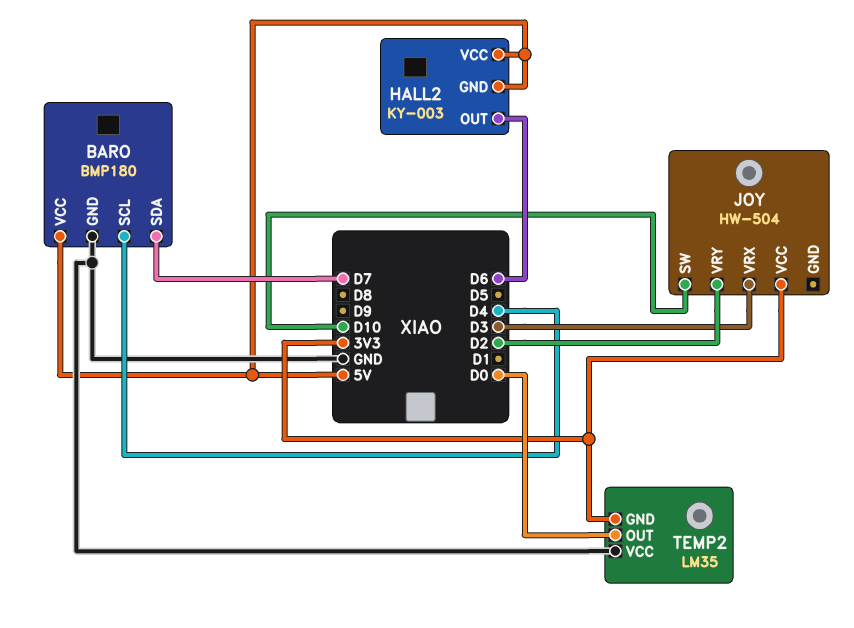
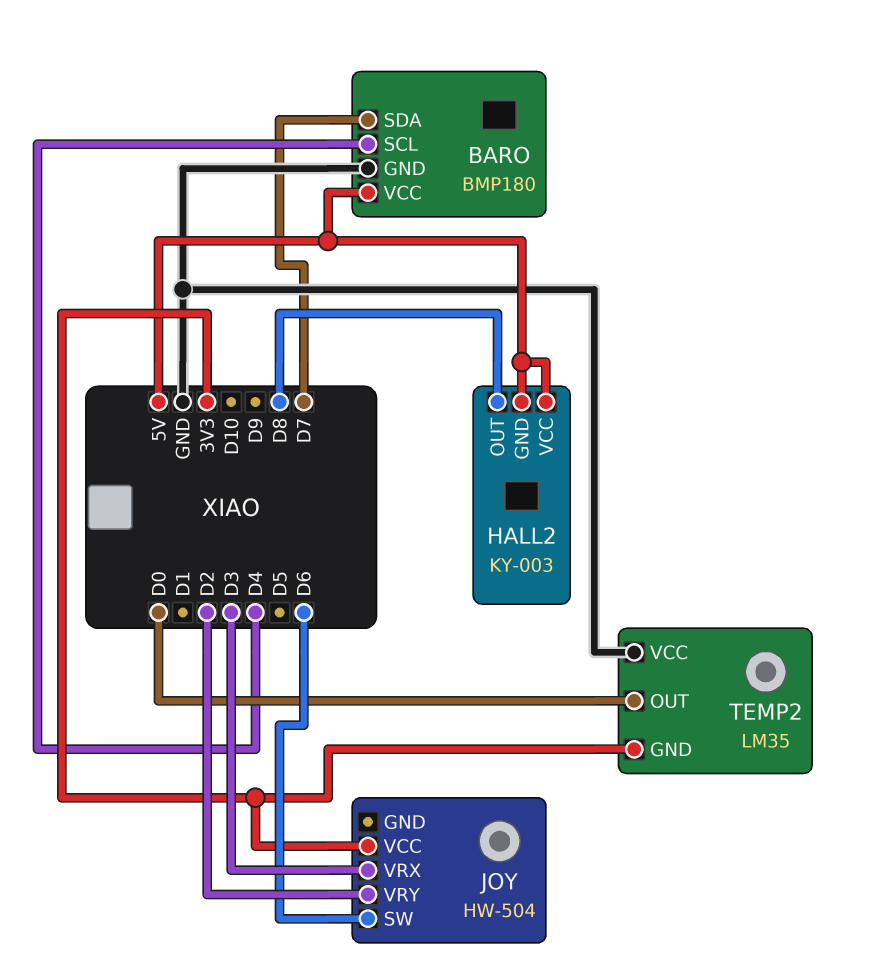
HALL2 pin OUT: D6 -> D8
JOY pin SW: D10 -> D6

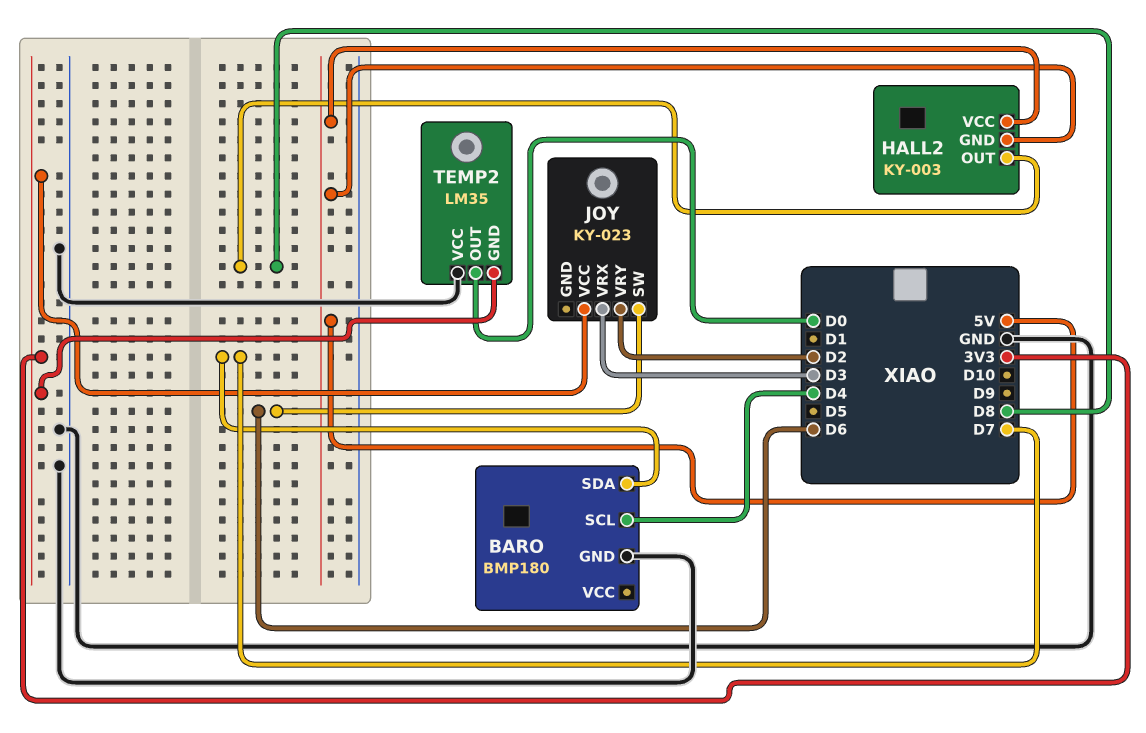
BARO pin VCC: 5V -> none
JOY: HW-504 -> KY-023

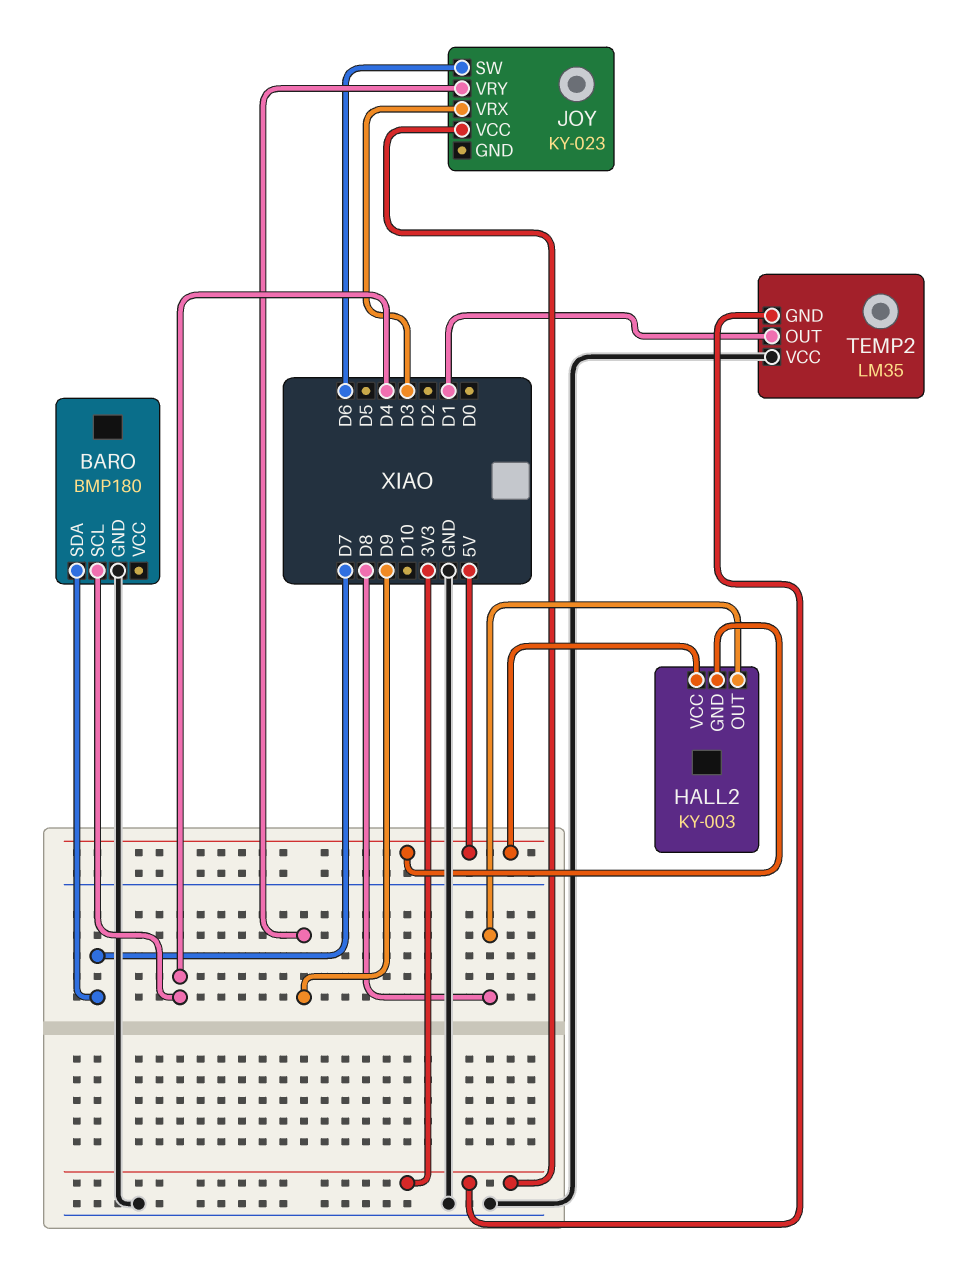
JOY pin VRY: D2 -> D9
TEMP2 pin OUT: D0 -> D1

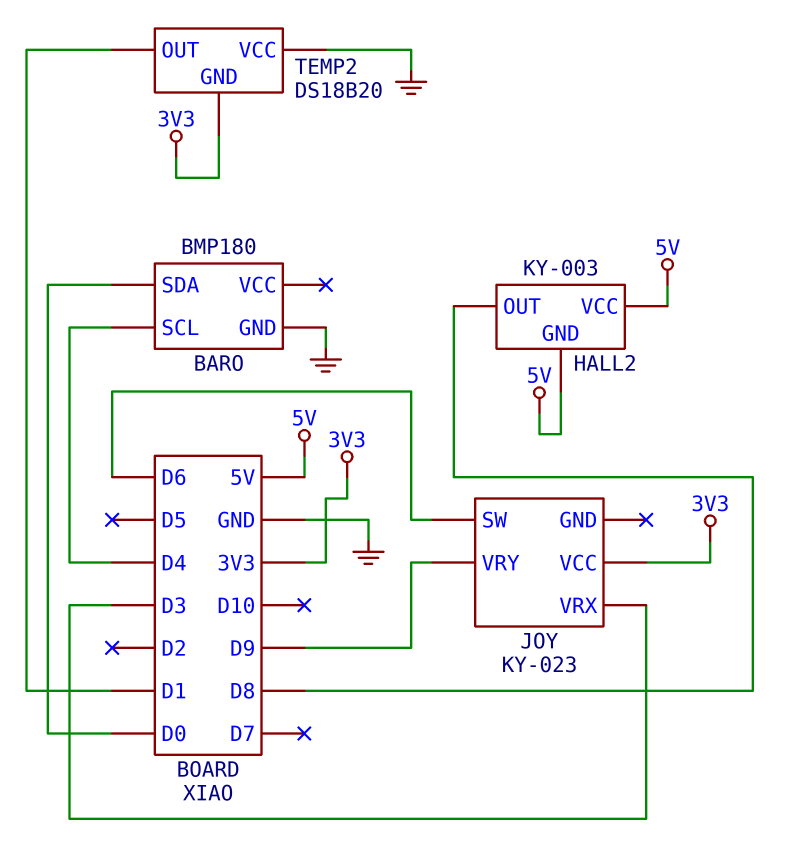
BARO pin SDA: D7 -> D0
TEMP2: LM35 -> DS18B20

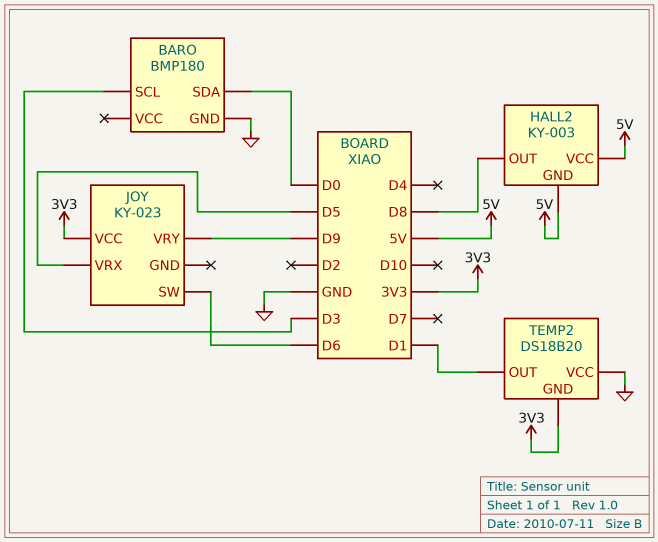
BARO pin SCL: D4 -> D3
JOY pin VRX: D3 -> D5

